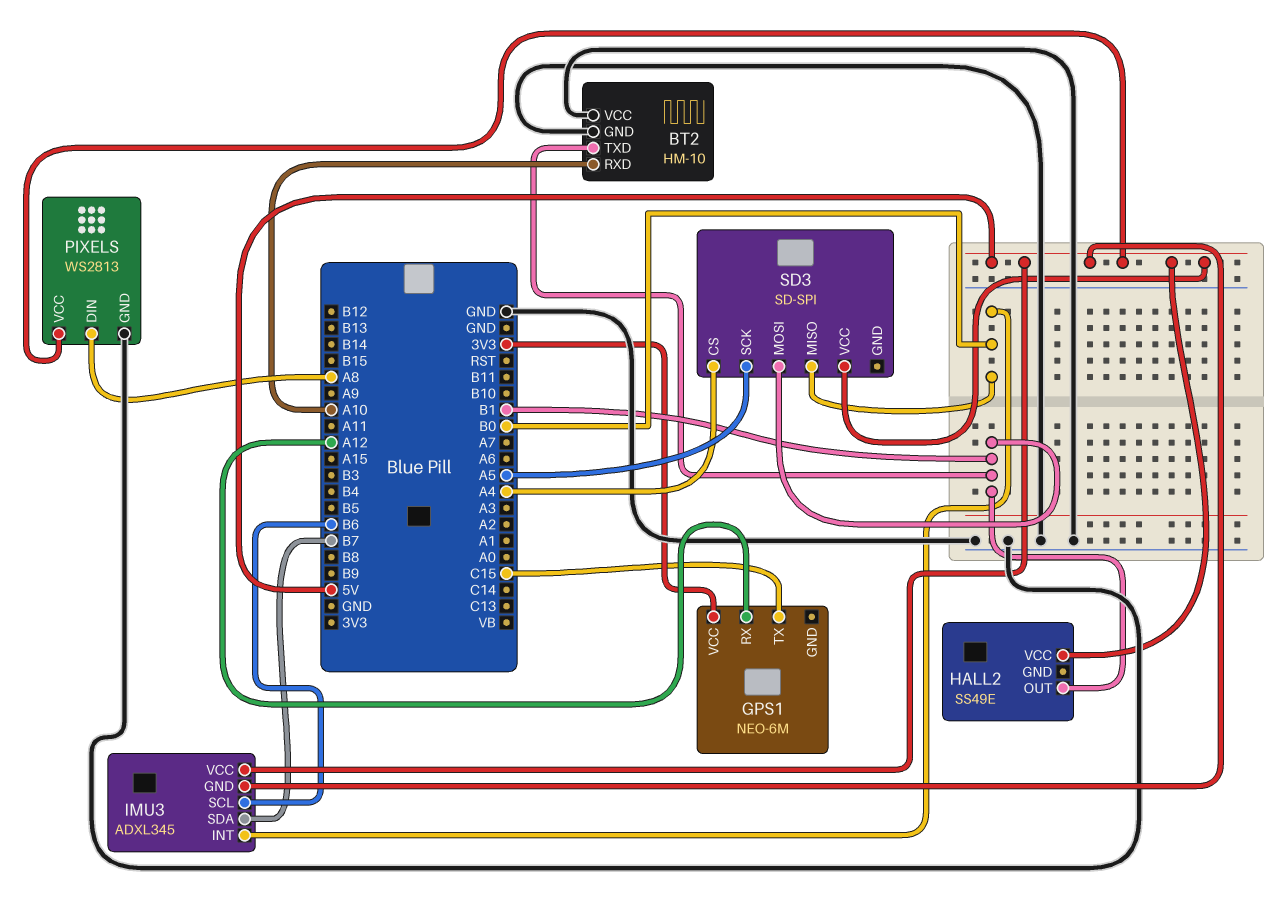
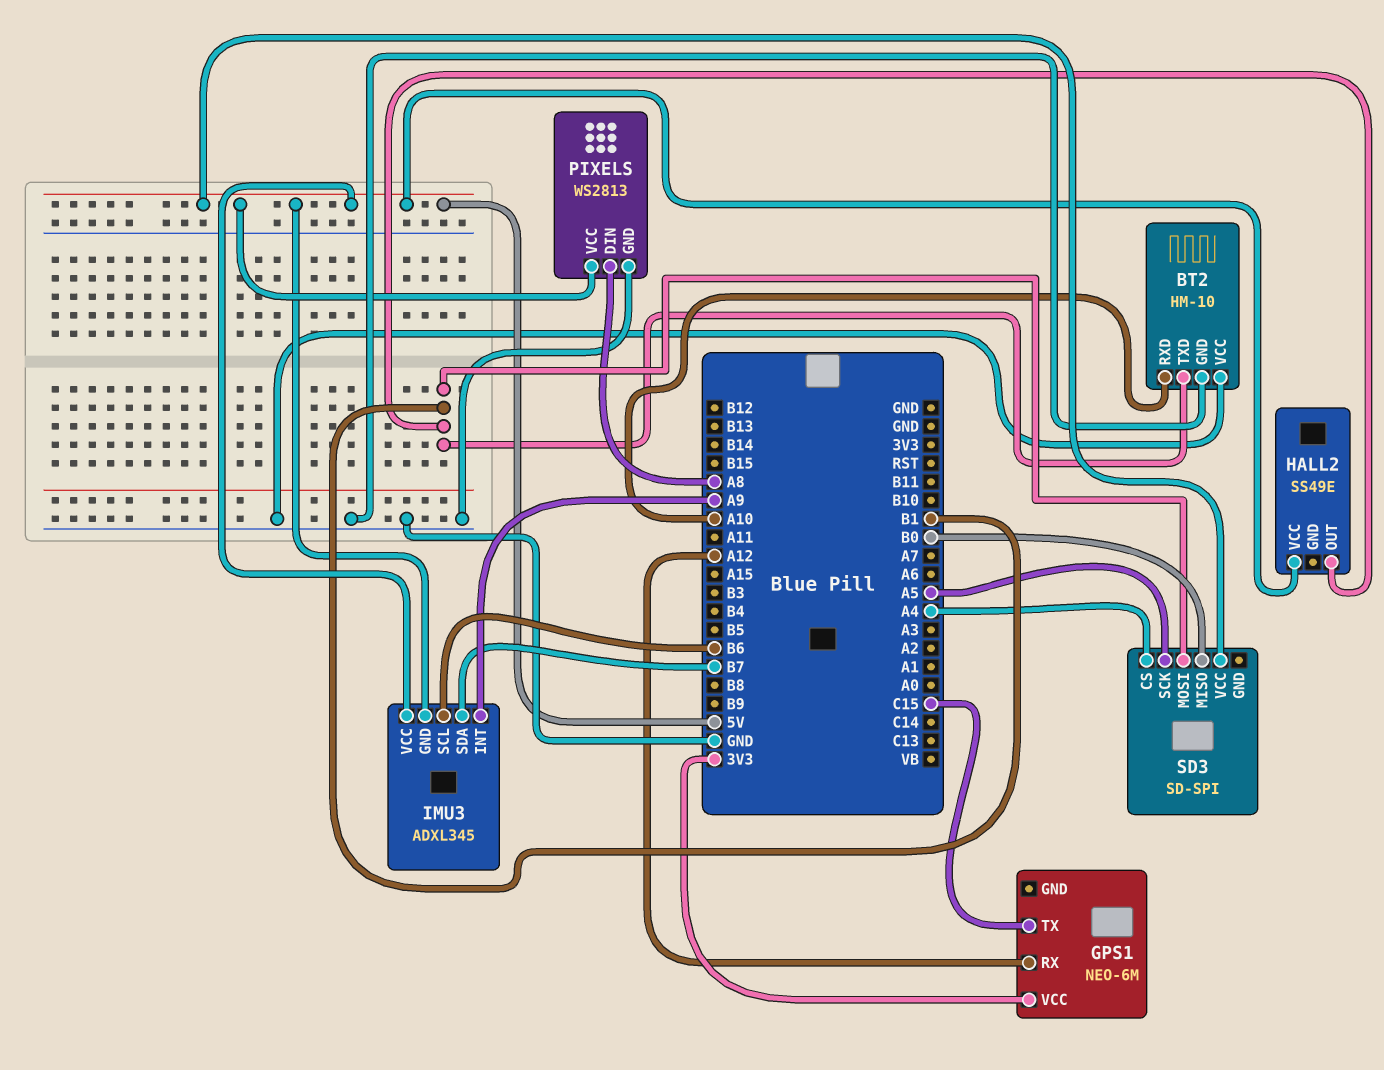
IMU3 pin INT: B0 -> A9

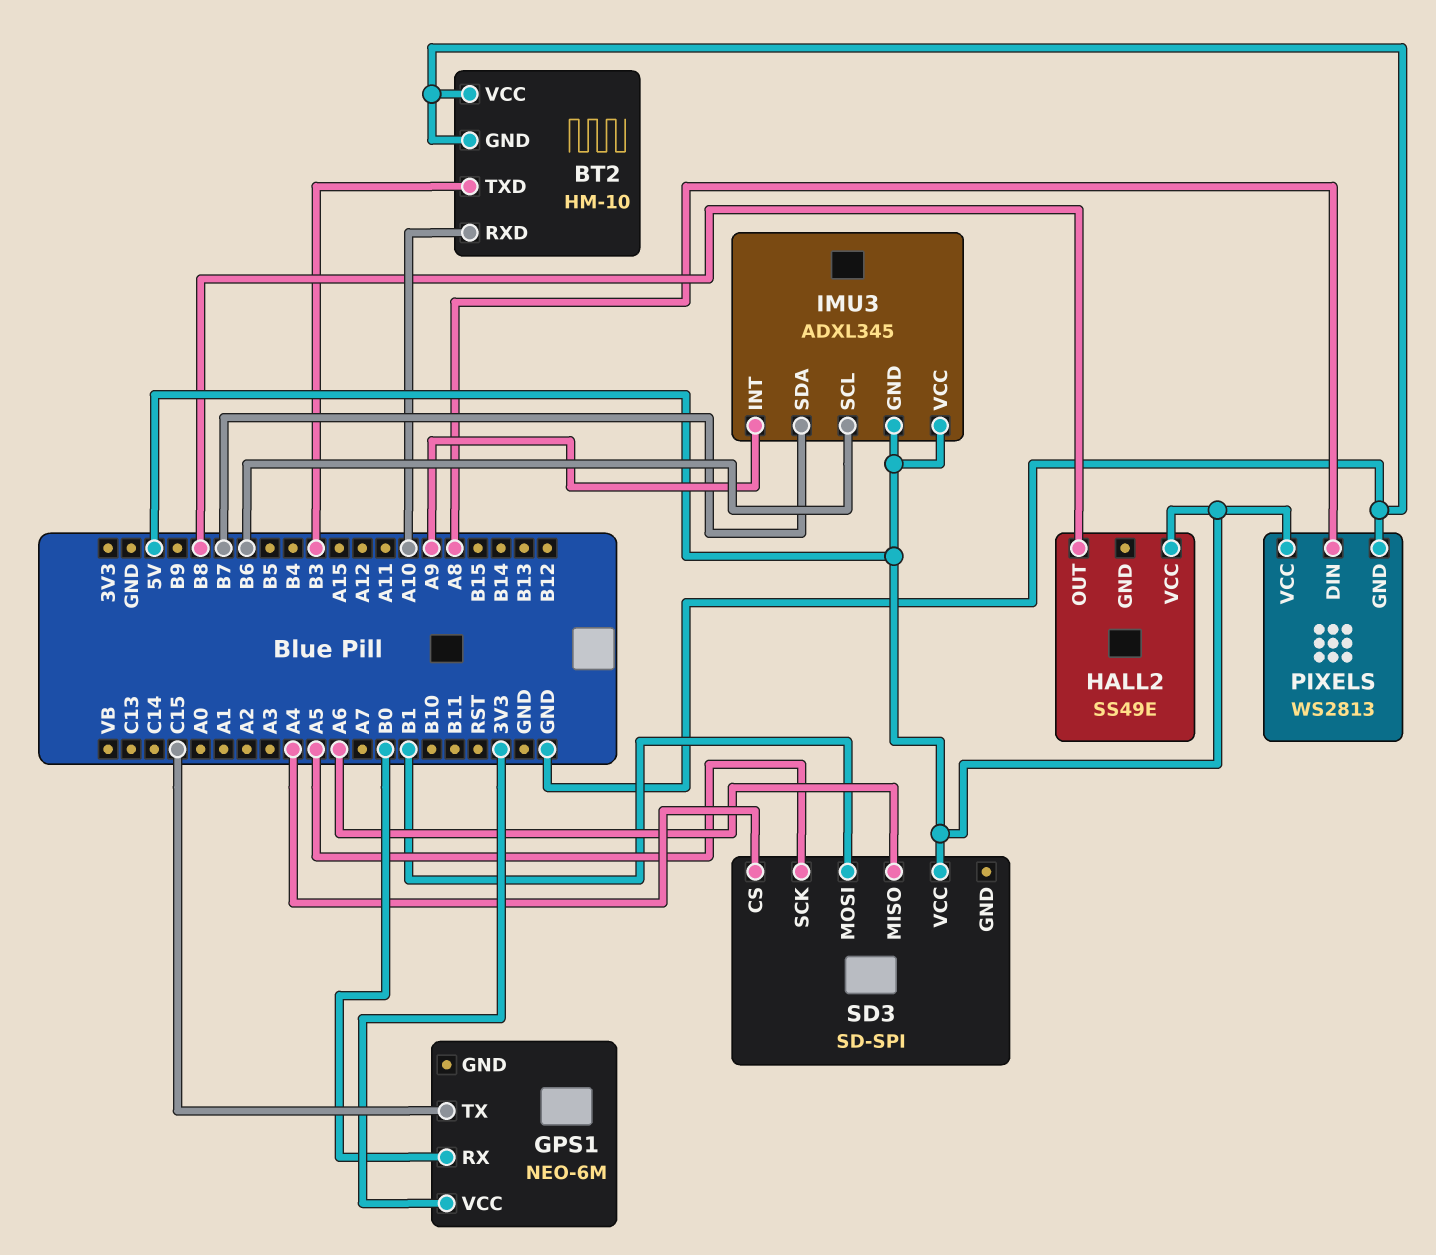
BT2 pin TXD: B1 -> B3
GPS1 pin RX: A12 -> B0
HALL2 pin OUT: B1 -> B8
SD3 pin MISO: B0 -> A6

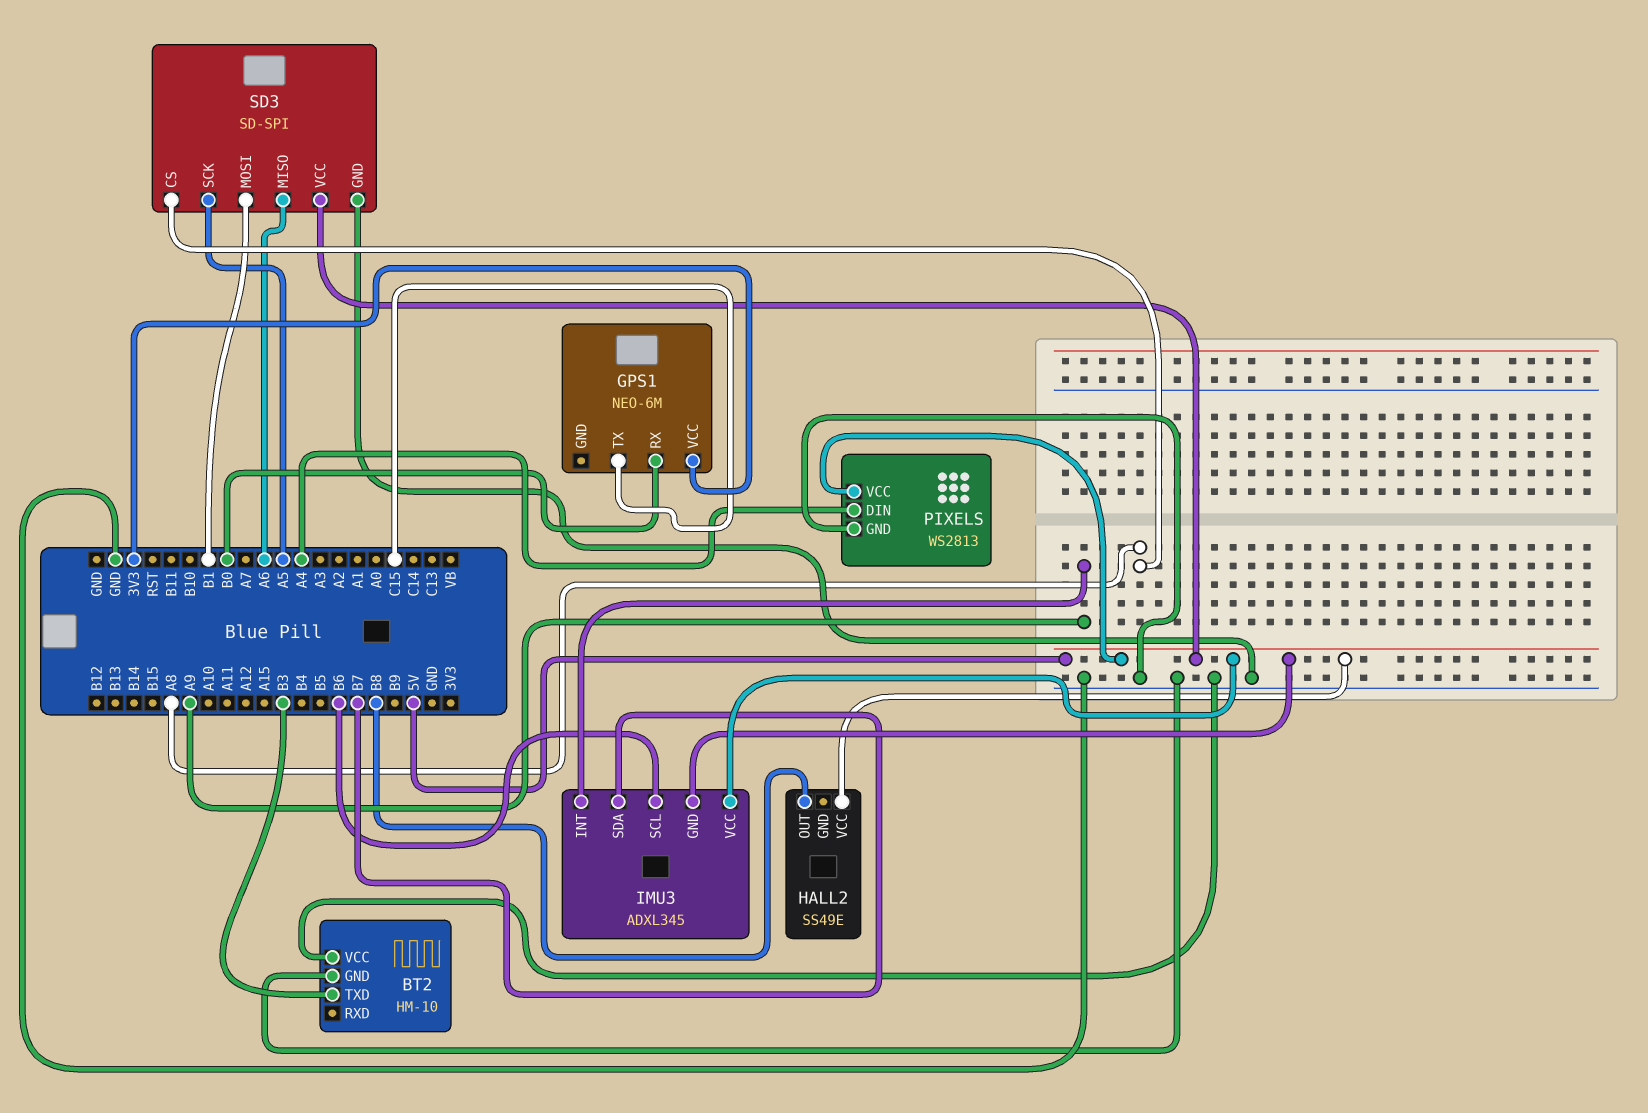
BT2 pin RXD: A10 -> none
PIXELS pin DIN: A8 -> A4
SD3 pin CS: A4 -> A8
SD3 pin GND: none -> GND

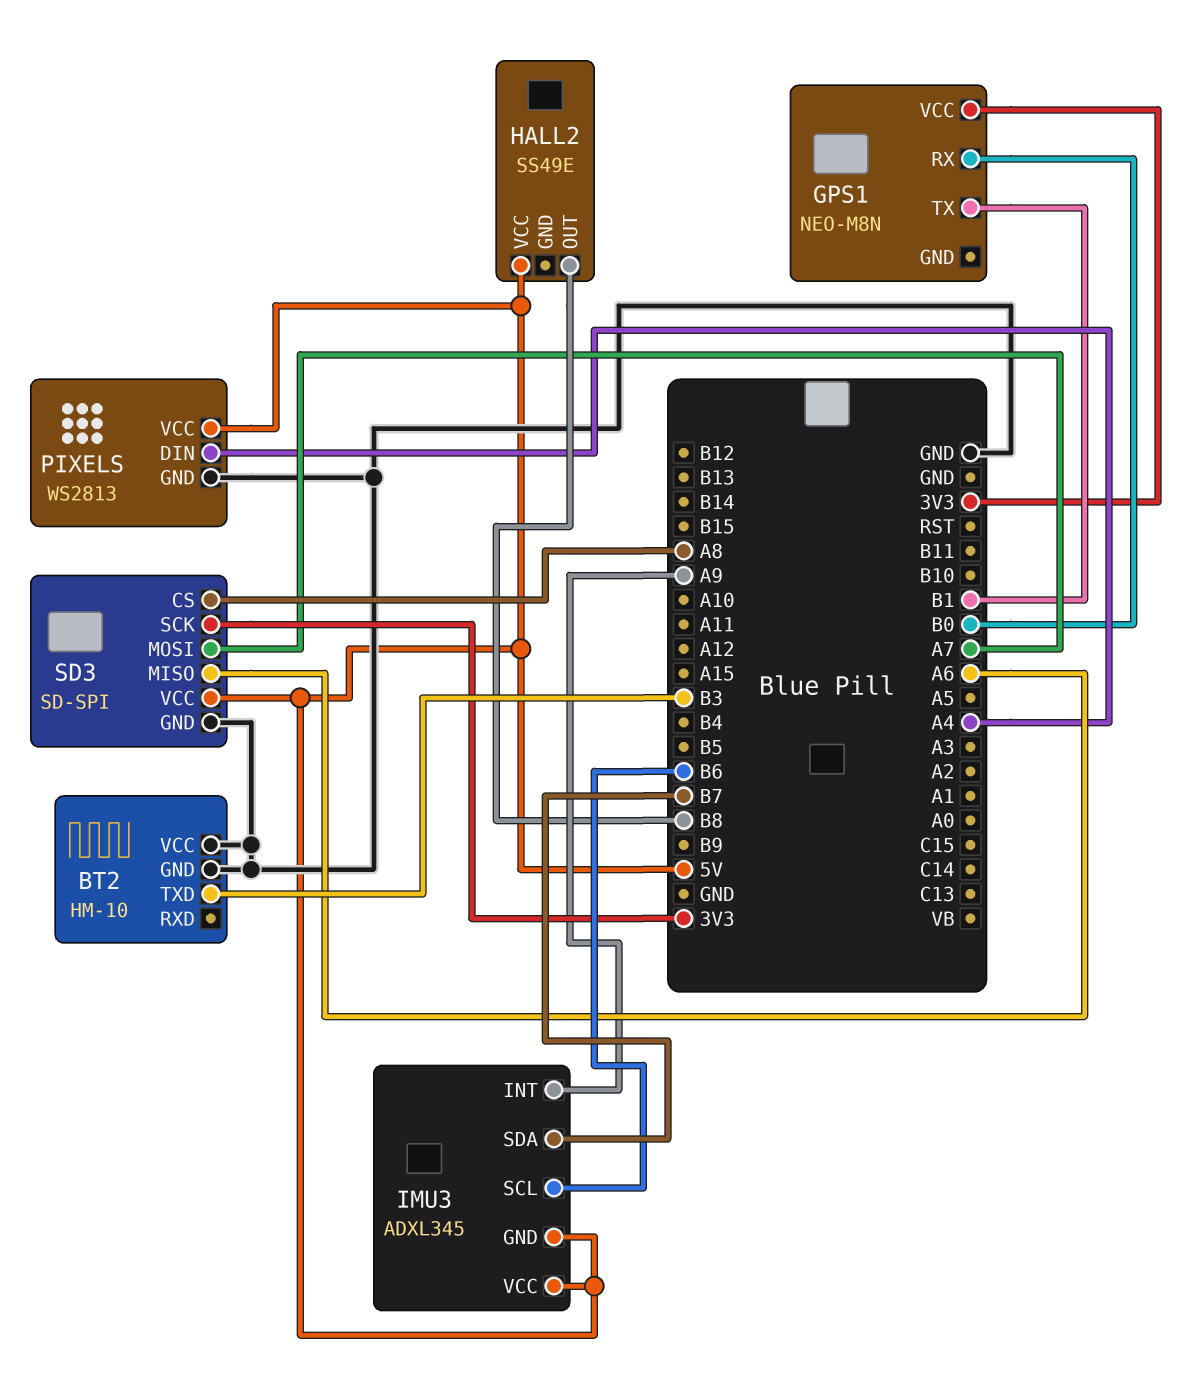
GPS1: NEO-6M -> NEO-M8N
GPS1 pin TX: C15 -> B1
SD3 pin MOSI: B1 -> A7
SD3 pin SCK: A5 -> 3V3

